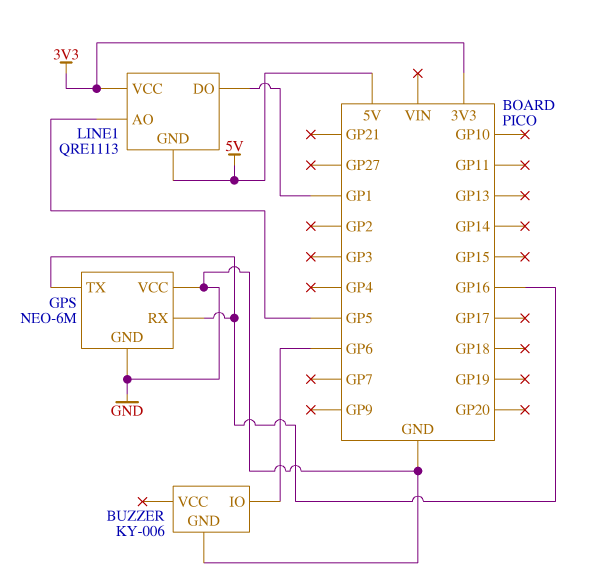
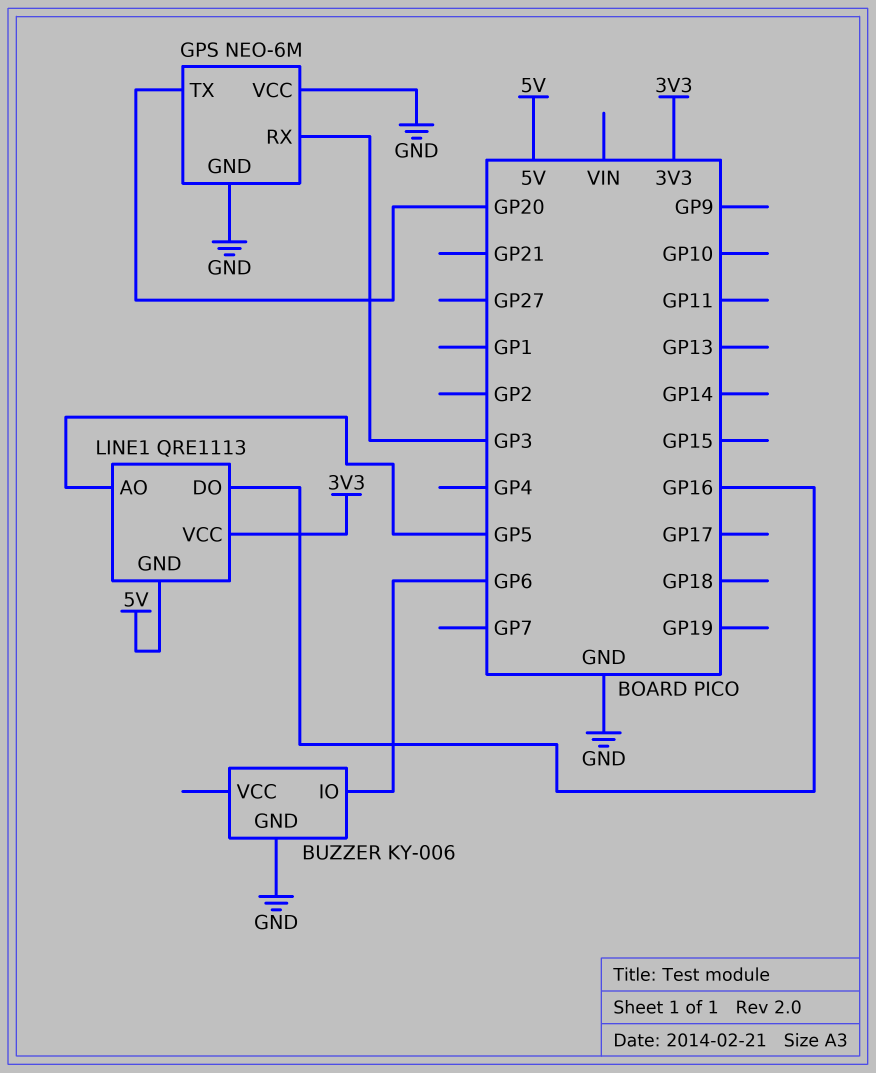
GPS pin RX: GP16 -> GP3
GPS pin TX: GP16 -> GP20
LINE1 pin DO: GP1 -> GP16

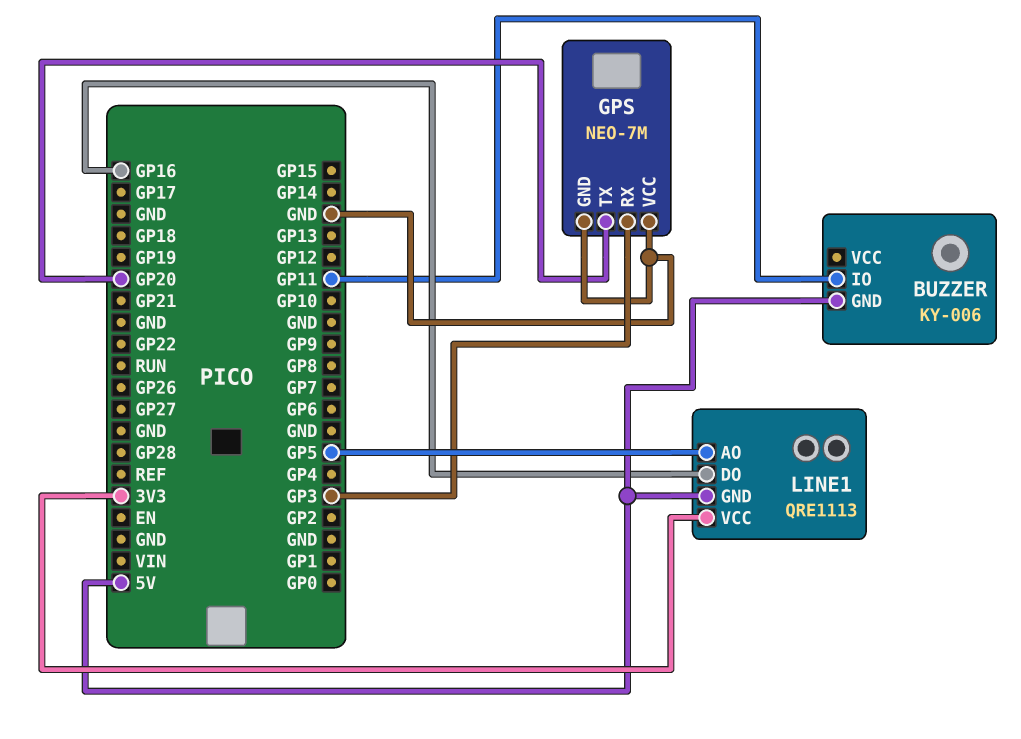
BUZZER pin GND: GND -> 5V
BUZZER pin IO: GP6 -> GP11
GPS: NEO-6M -> NEO-7M

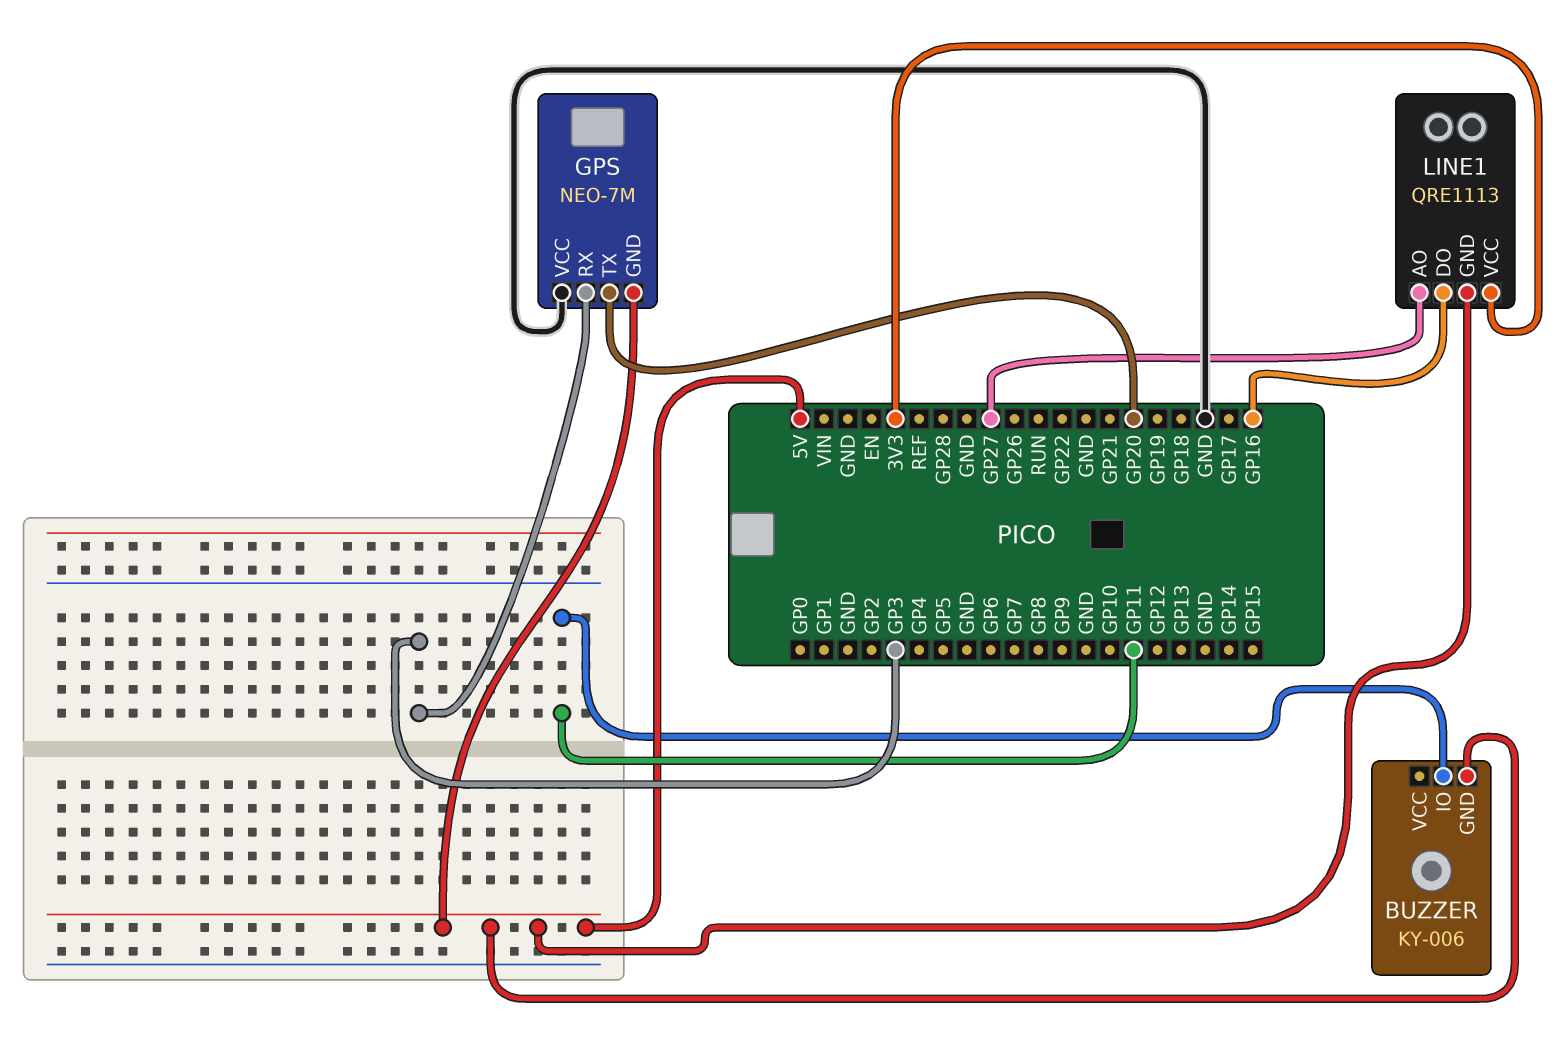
GPS pin GND: GND -> 5V
LINE1 pin AO: GP5 -> GP27

